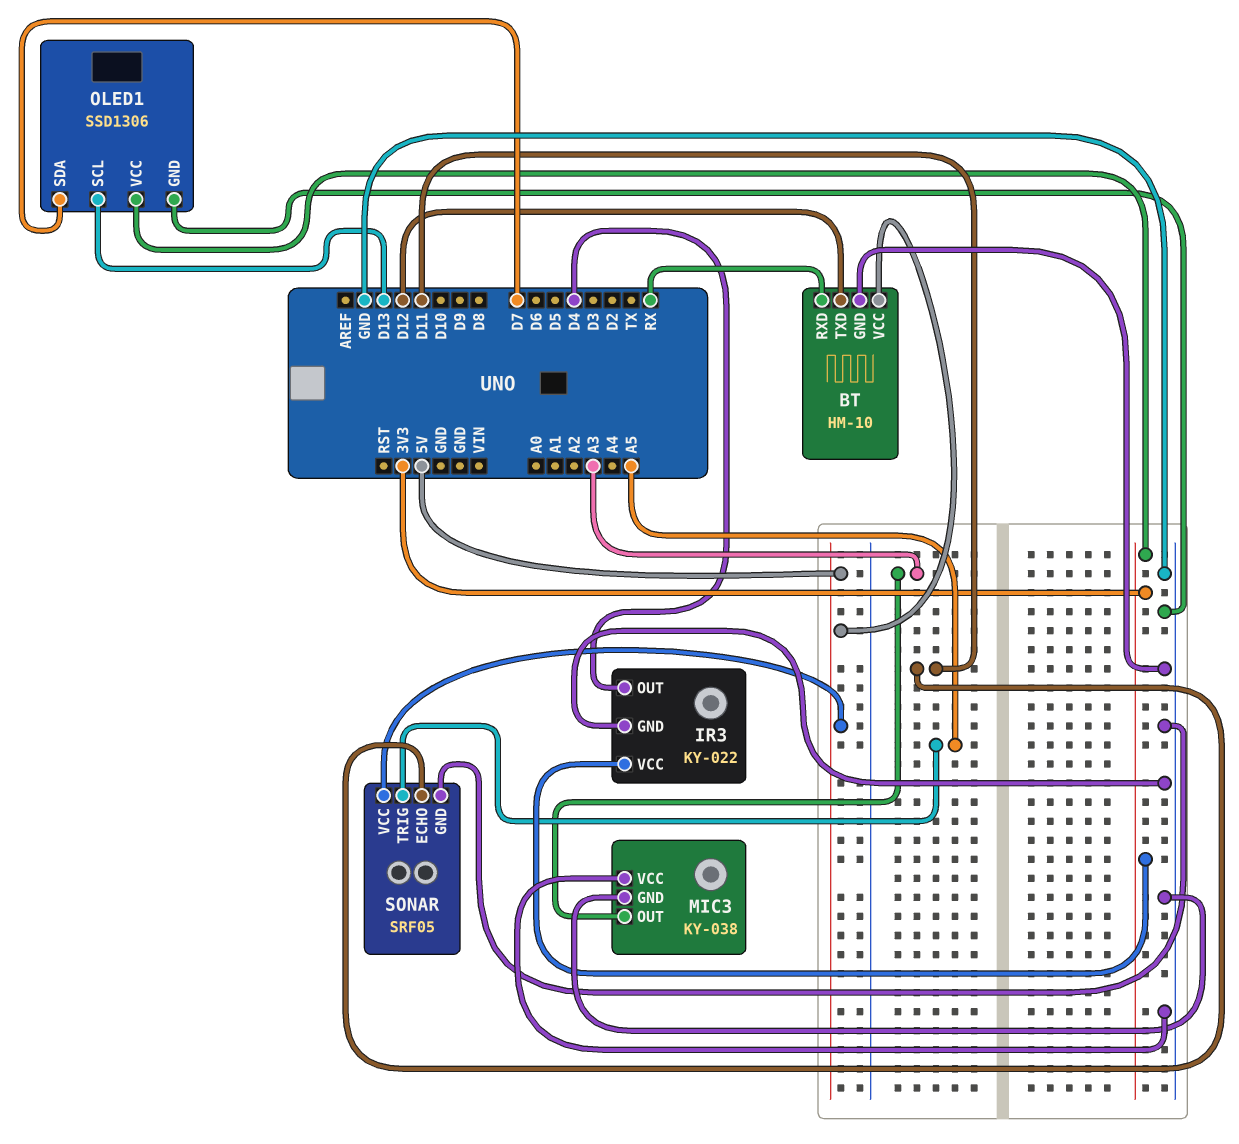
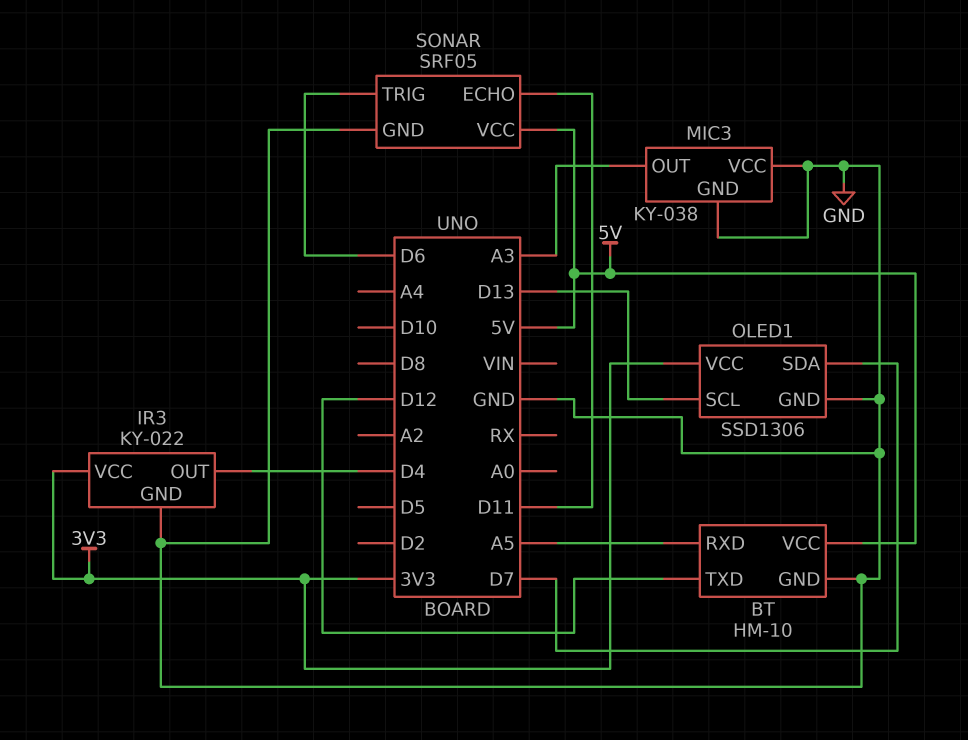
BT pin RXD: RX -> A5
SONAR pin TRIG: A5 -> D6

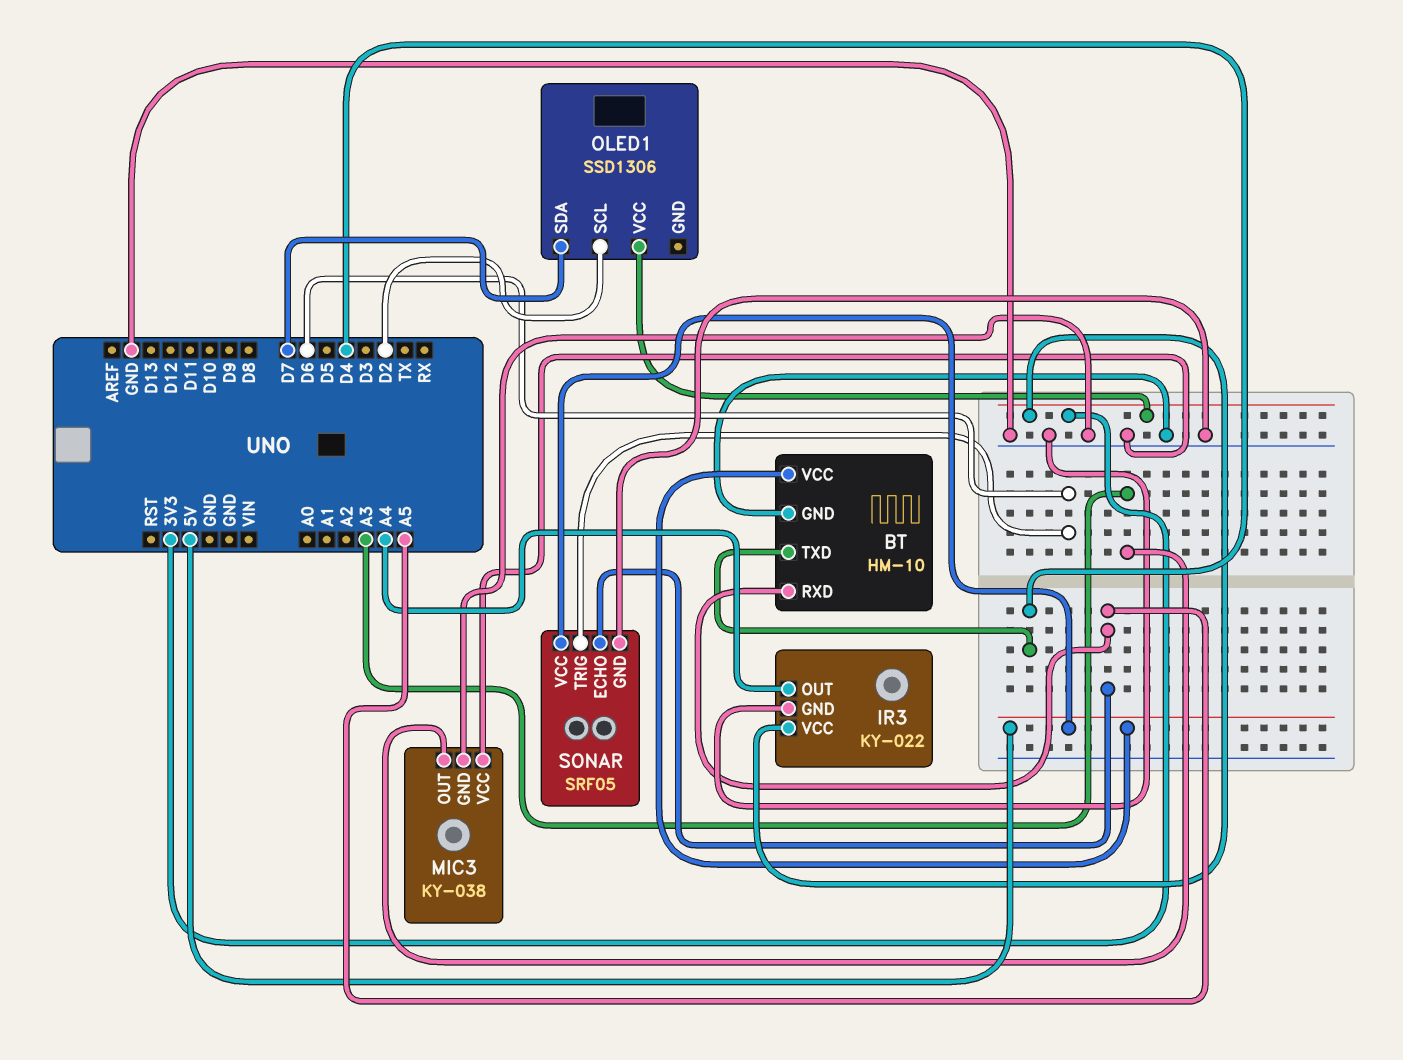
BT pin TXD: D12 -> D4
IR3 pin OUT: D4 -> A4
OLED1 pin GND: GND -> none
OLED1 pin SCL: D13 -> D2
SONAR pin ECHO: D11 -> A5

